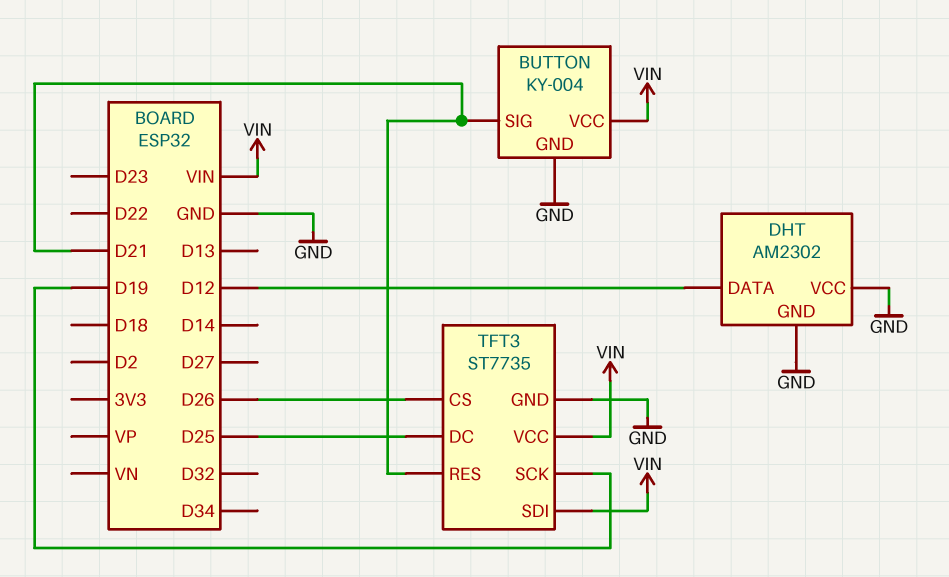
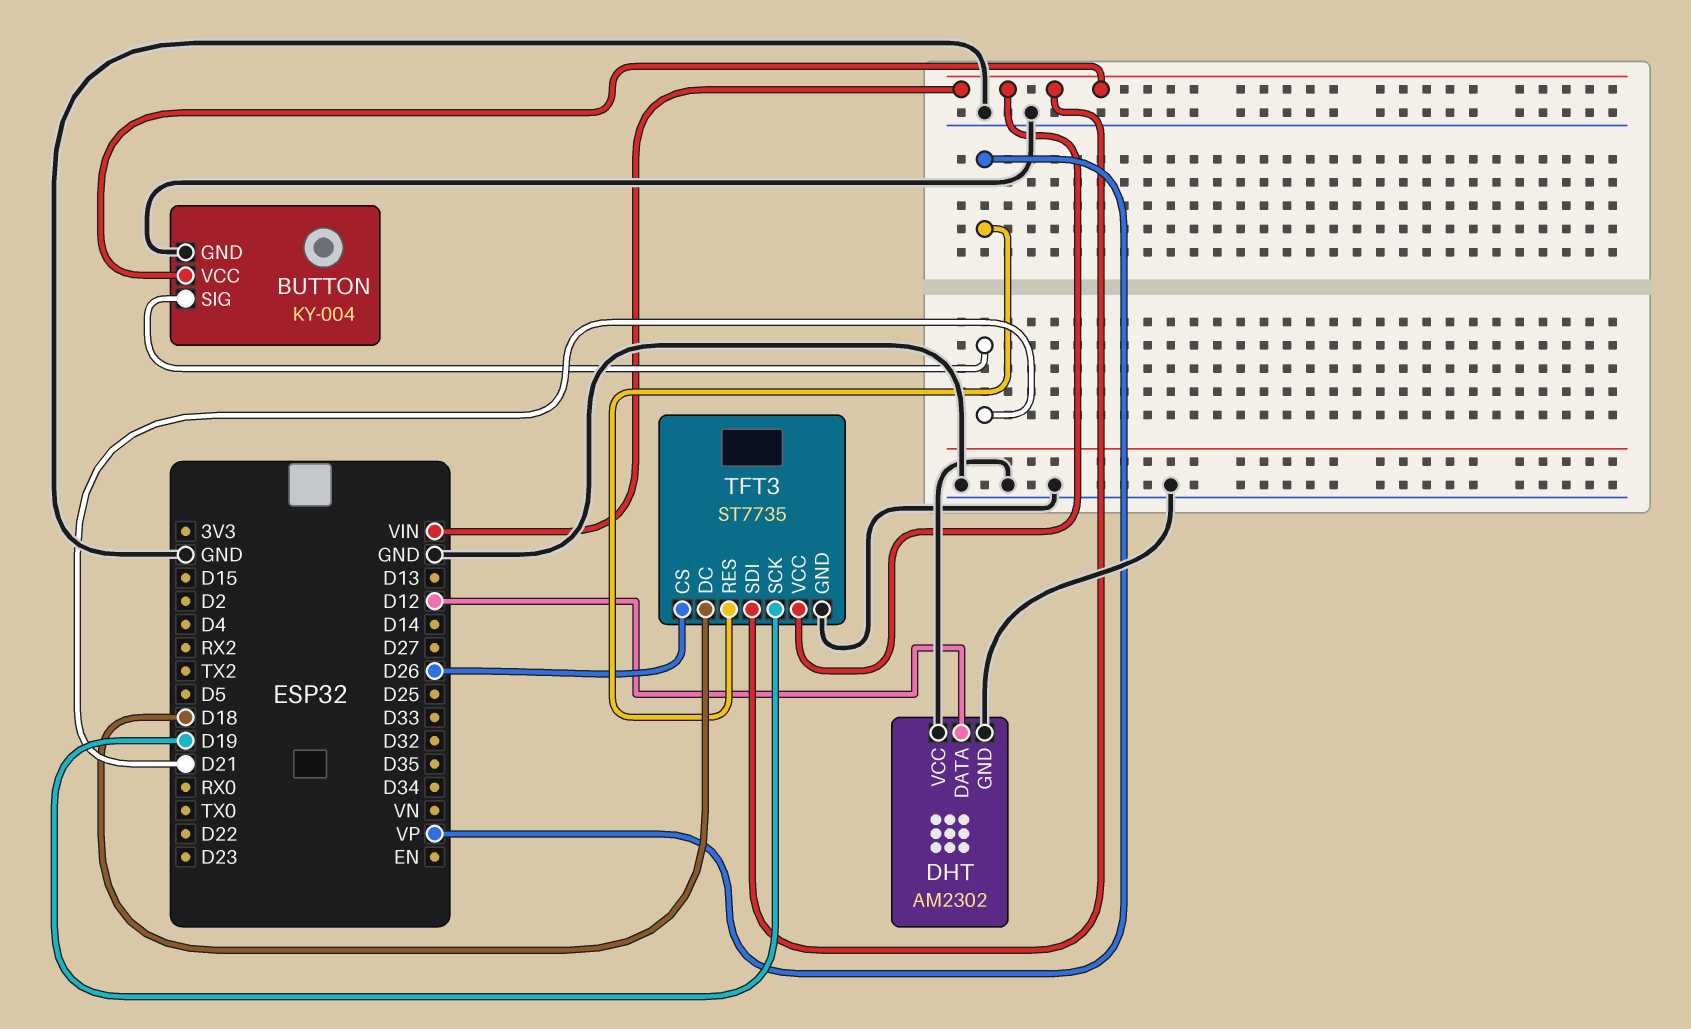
TFT3 pin DC: D25 -> D18
TFT3 pin RES: D21 -> VP

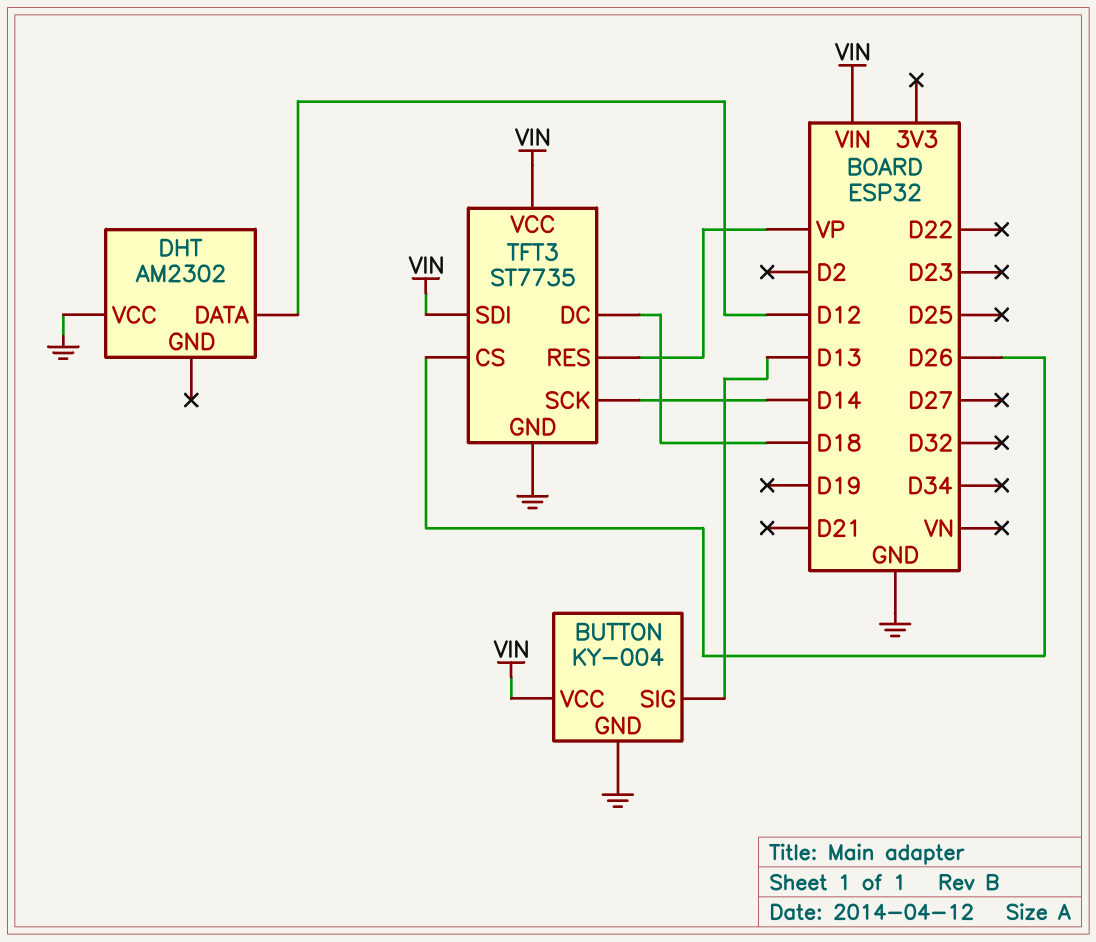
BUTTON pin SIG: D21 -> D13
DHT pin GND: GND -> none
TFT3 pin SCK: D19 -> D14

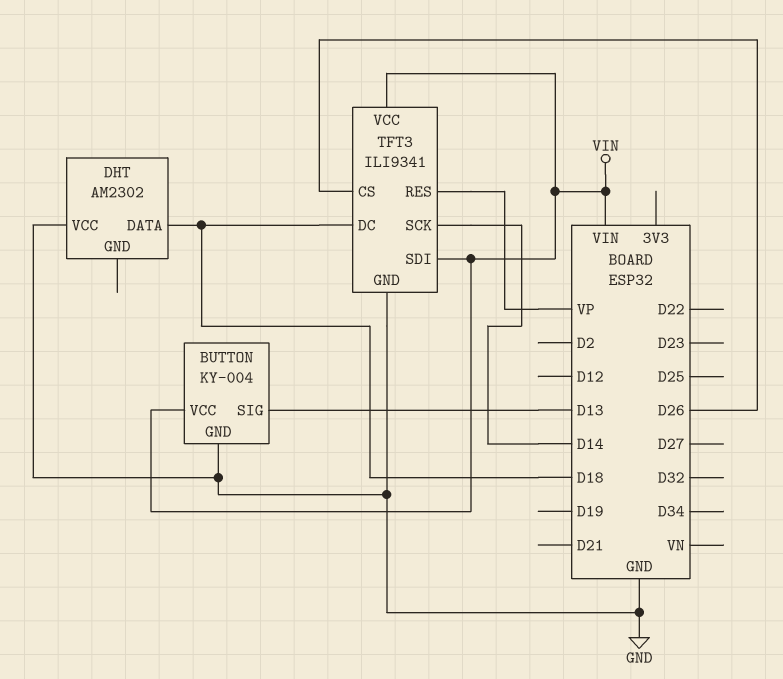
DHT pin DATA: D12 -> D18
TFT3: ST7735 -> ILI9341

